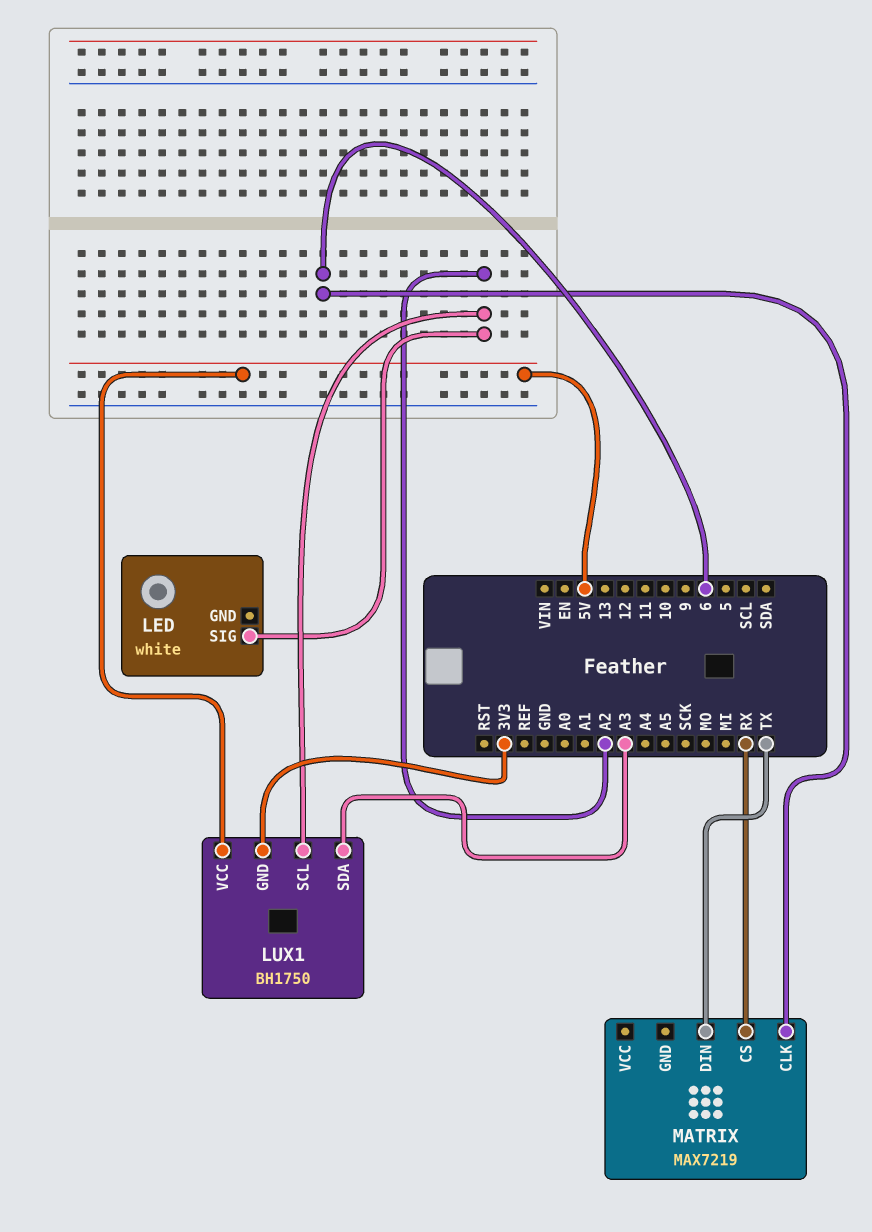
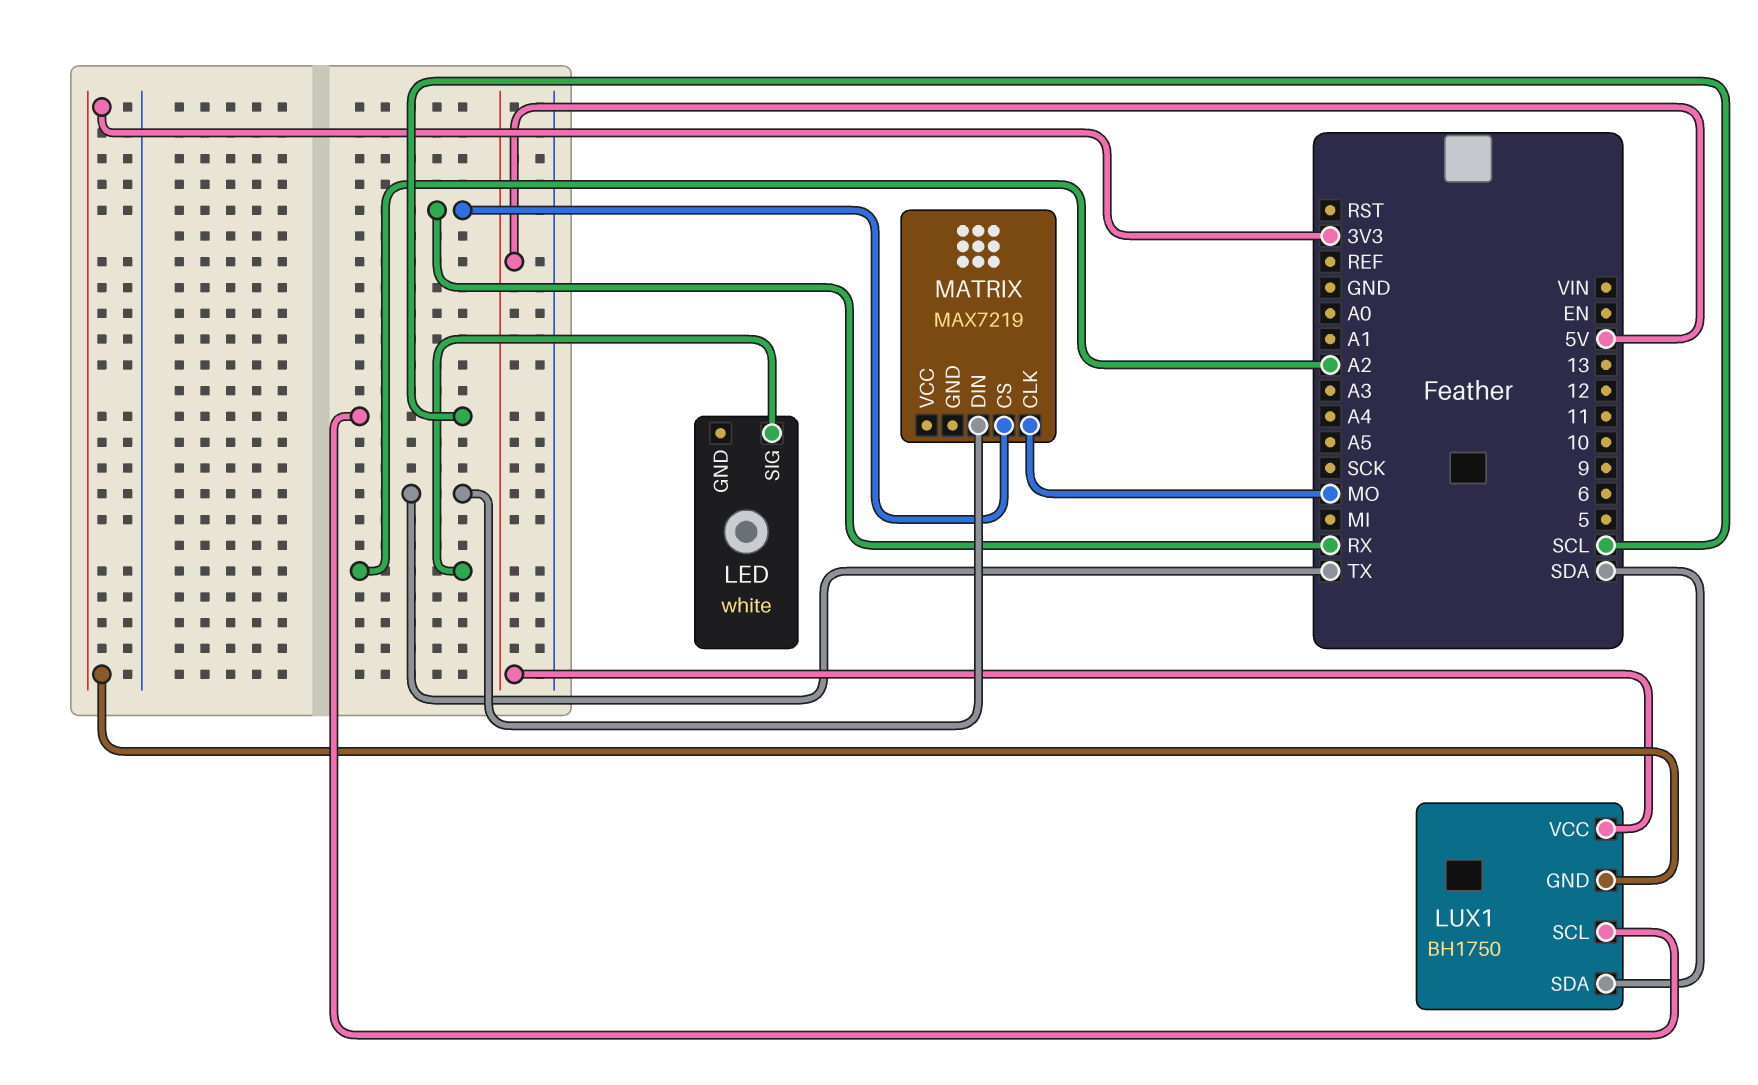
LUX1 pin SCL: A2 -> SCL
LUX1 pin SDA: A3 -> SDA
MATRIX pin CLK: 6 -> MO

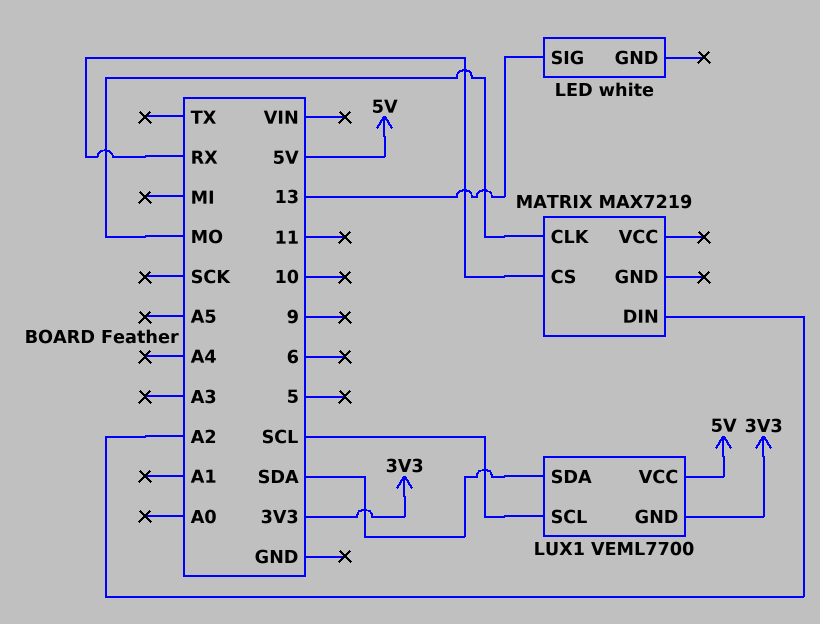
LED pin SIG: A2 -> 13
LUX1: BH1750 -> VEML7700
MATRIX pin DIN: TX -> A2

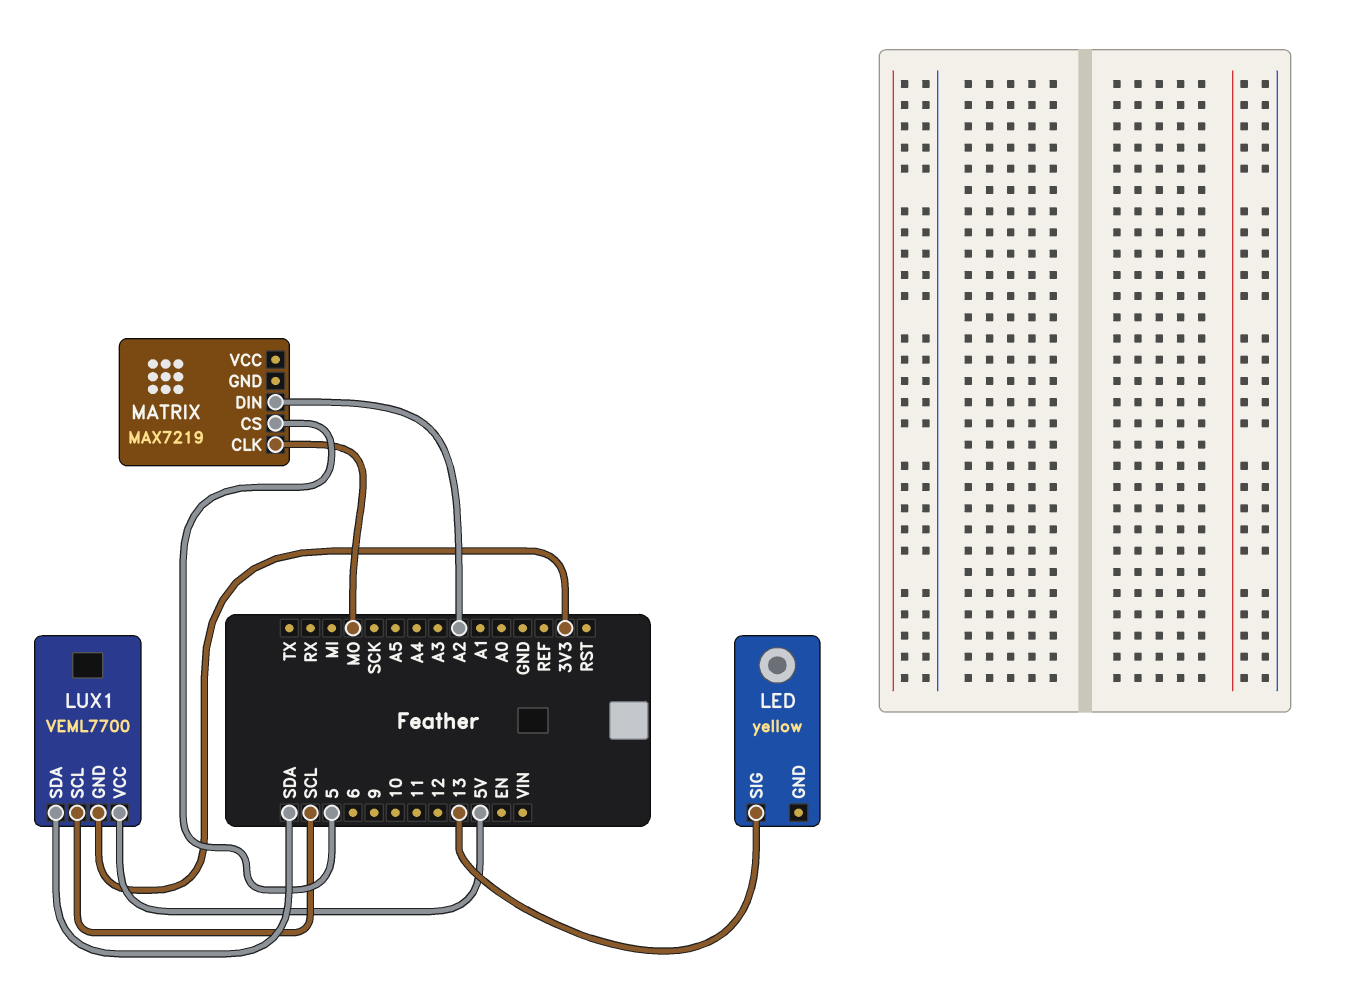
LED: white -> yellow
MATRIX pin CS: RX -> 5

